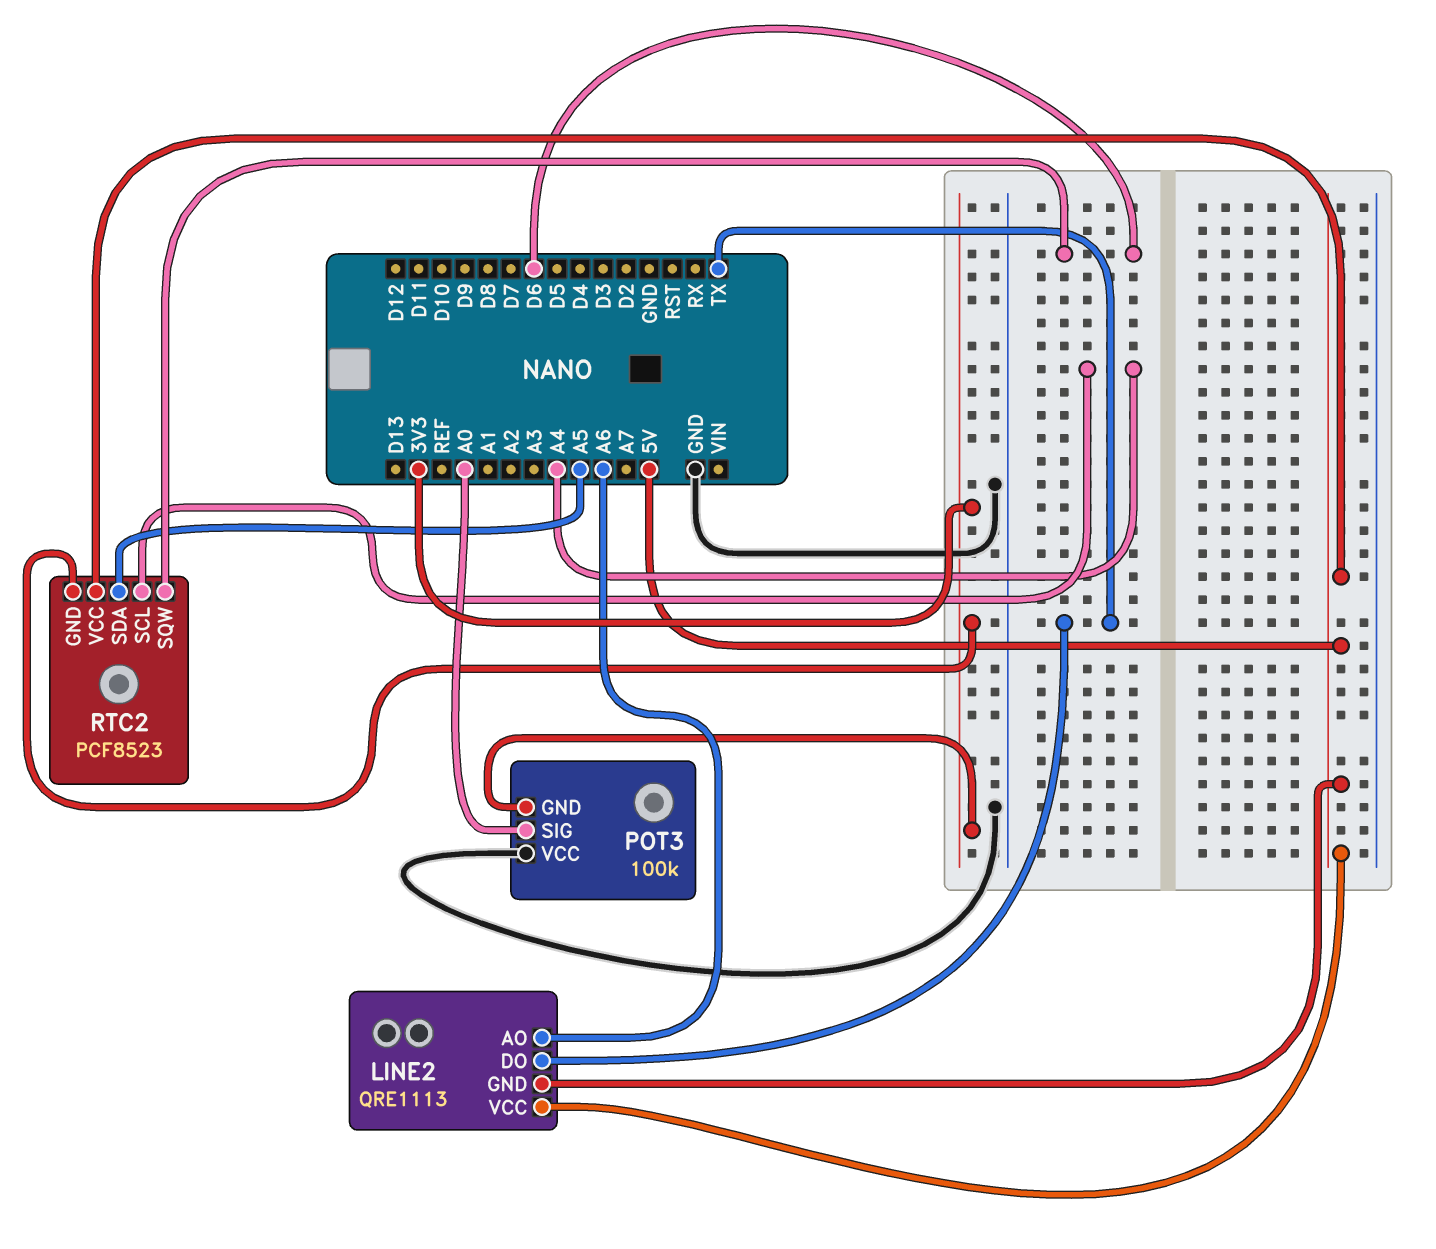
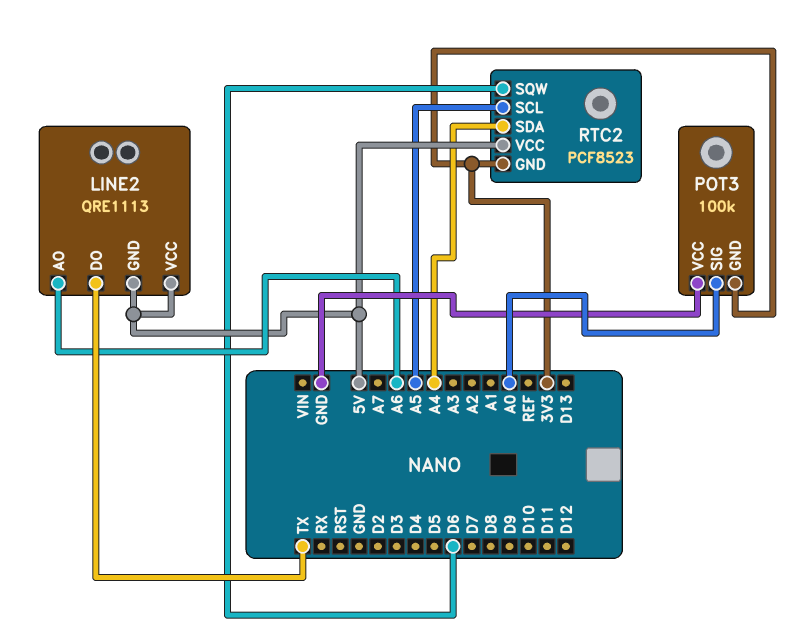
RTC2 pin SCL: A4 -> A5
RTC2 pin SDA: A5 -> A4

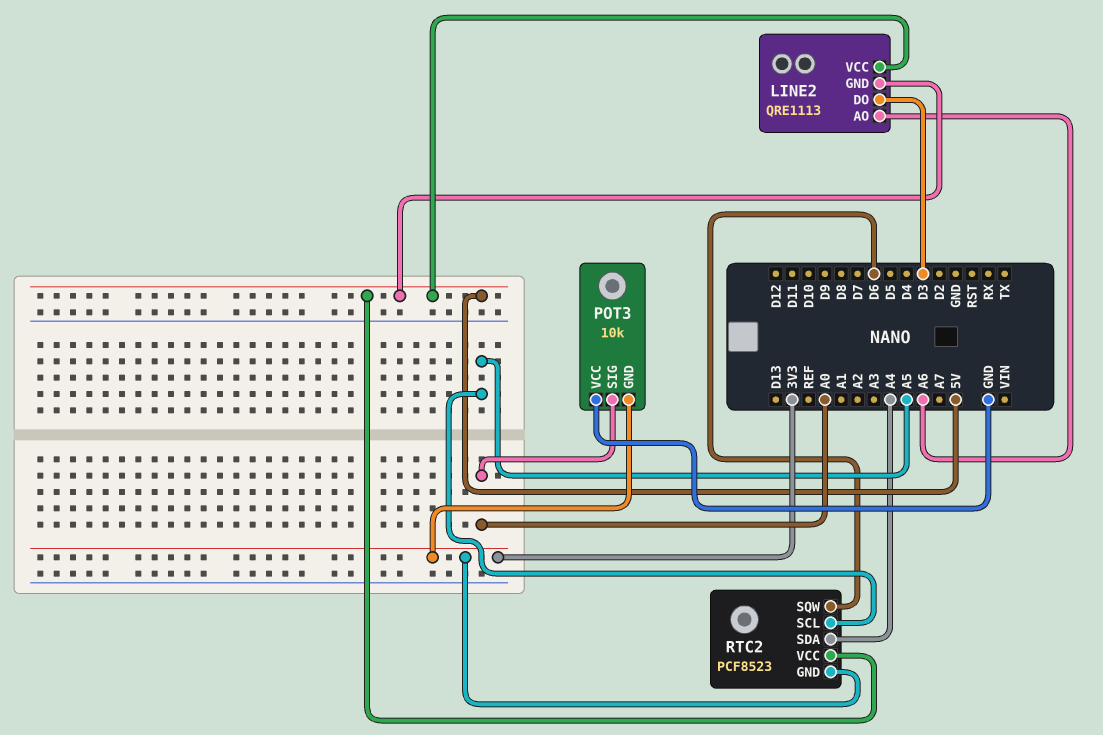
LINE2 pin DO: TX -> D3
POT3: 100k -> 10k

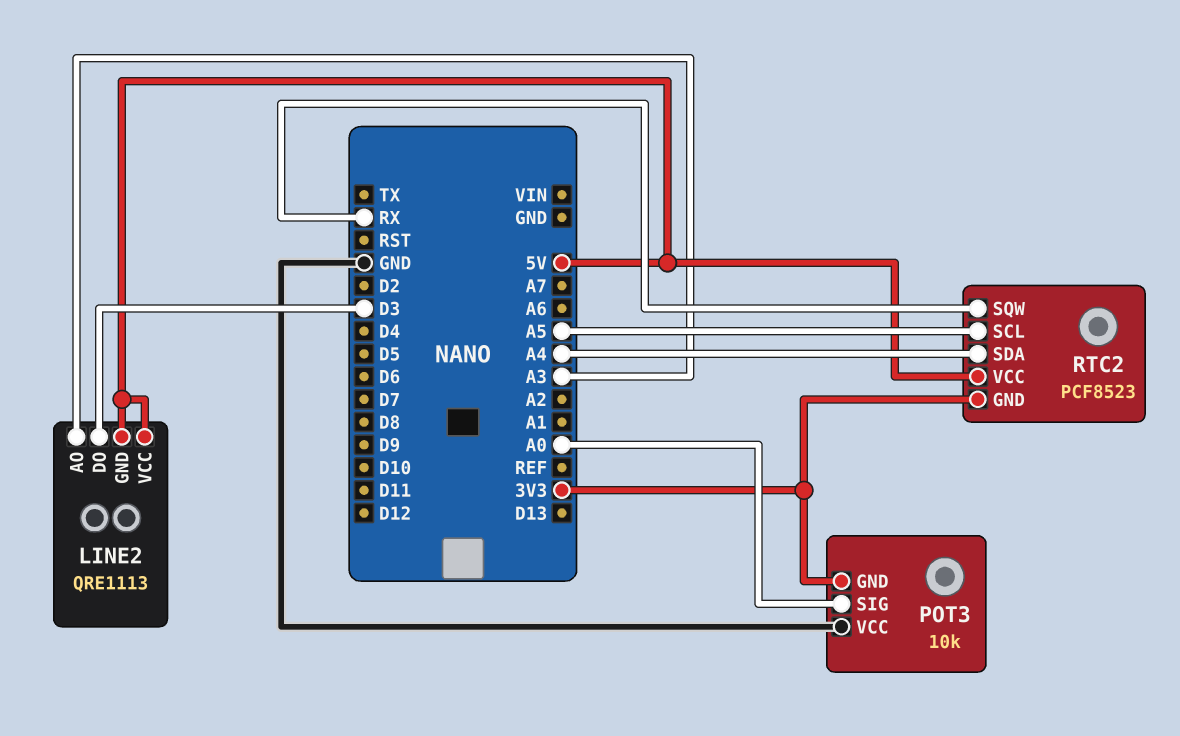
LINE2 pin AO: A6 -> A3
RTC2 pin SQW: D6 -> RX

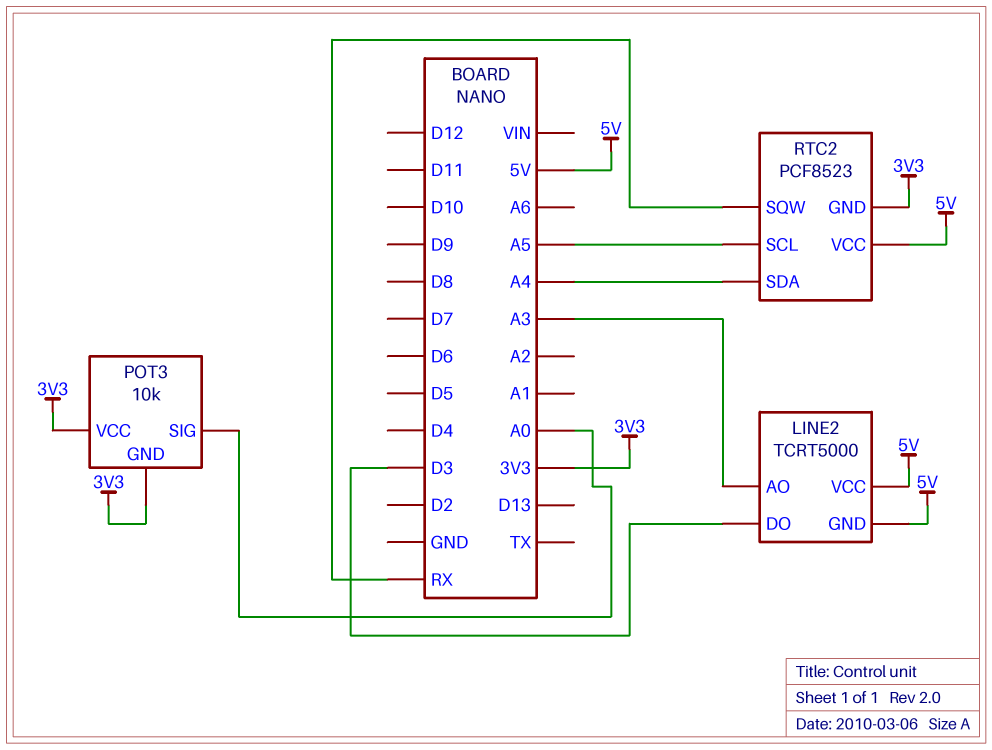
LINE2: QRE1113 -> TCRT5000
POT3 pin VCC: GND -> 3V3

